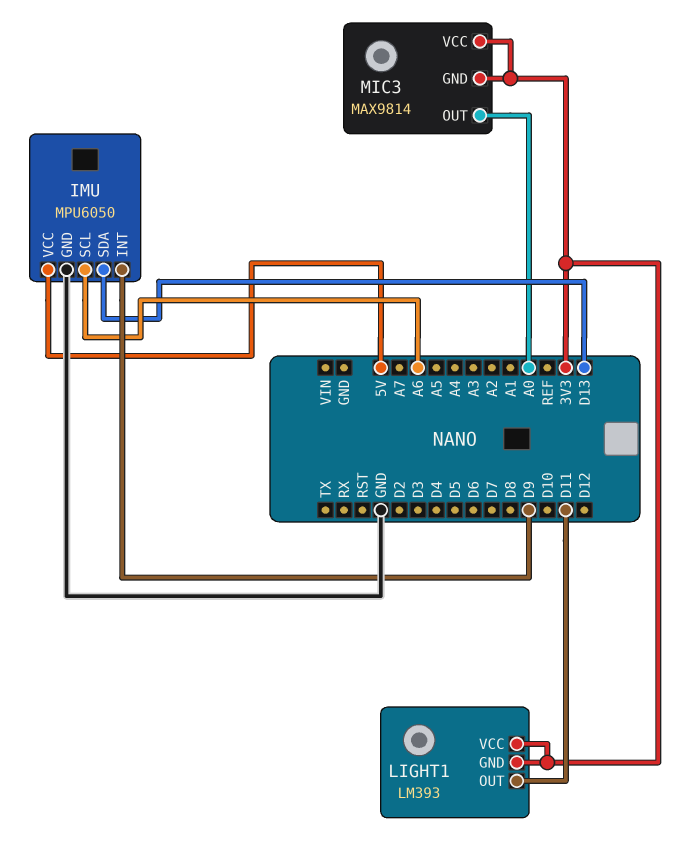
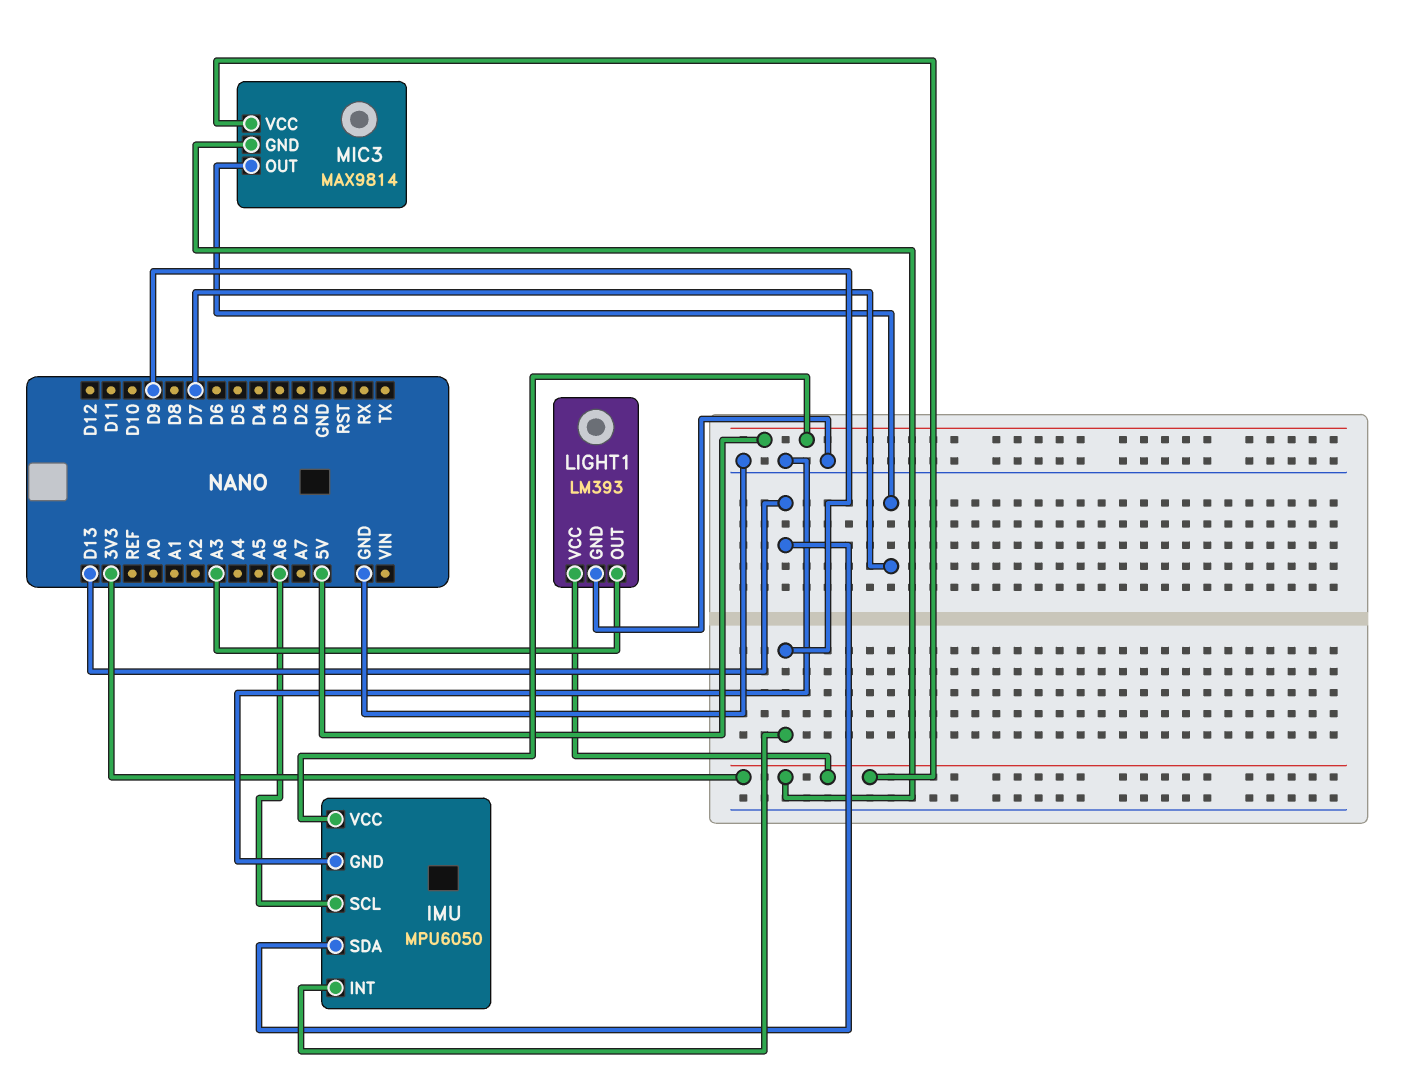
LIGHT1 pin GND: 3V3 -> GND
LIGHT1 pin OUT: D11 -> A3
MIC3 pin OUT: A0 -> D7

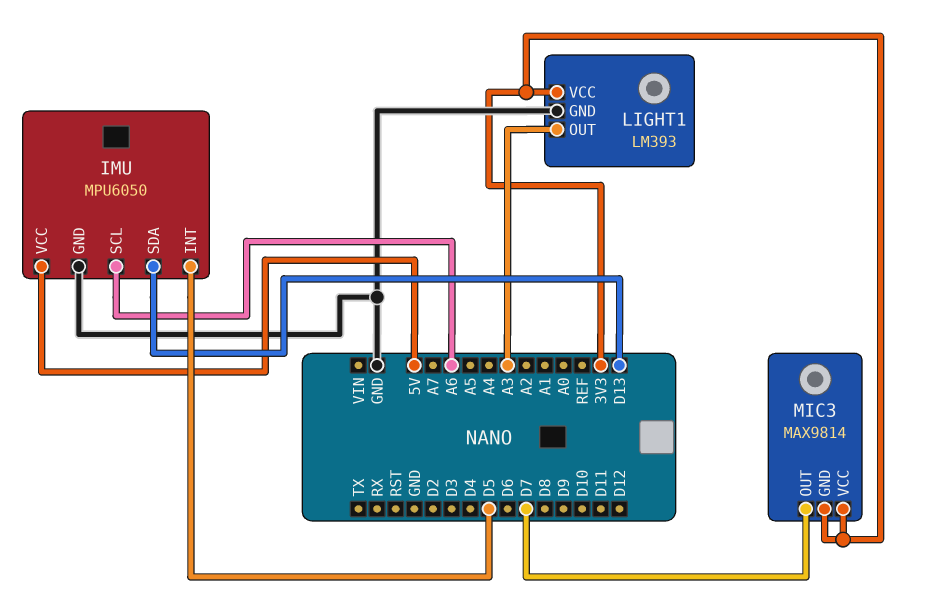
IMU pin INT: D9 -> D5

